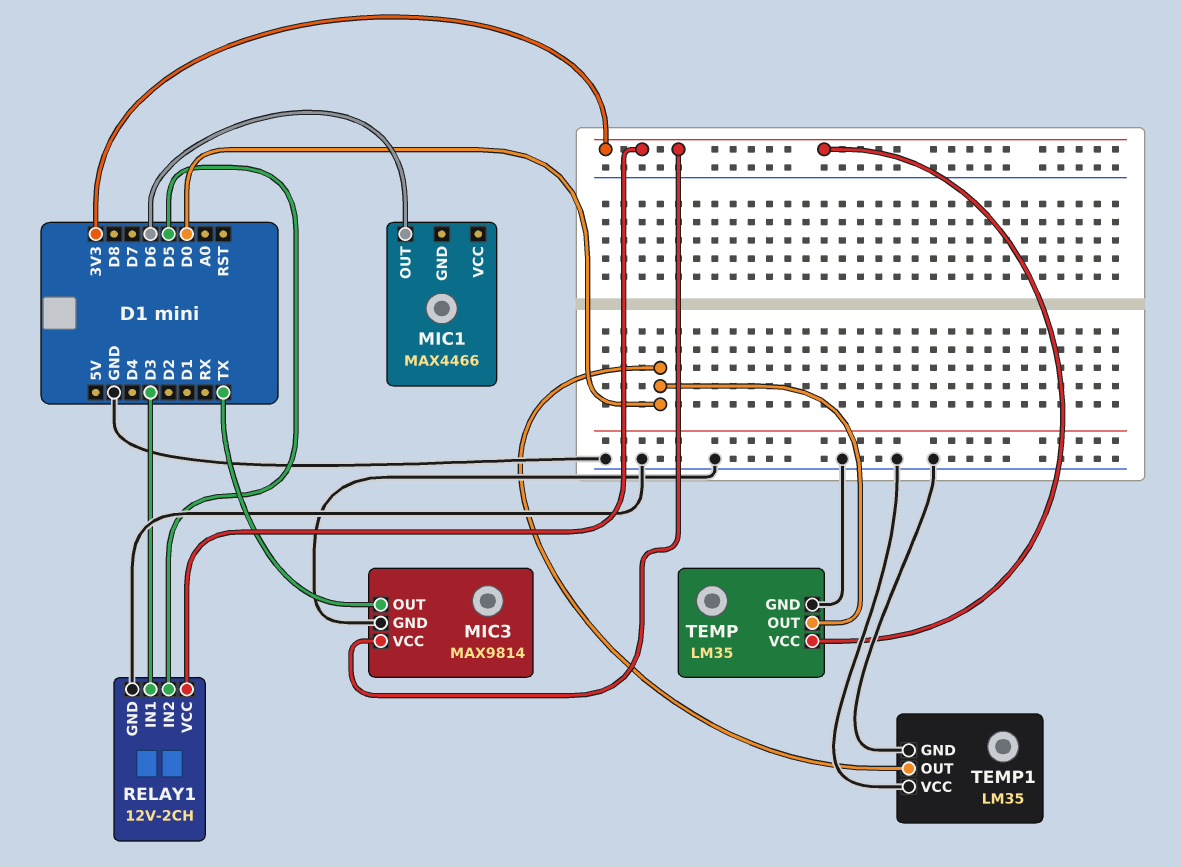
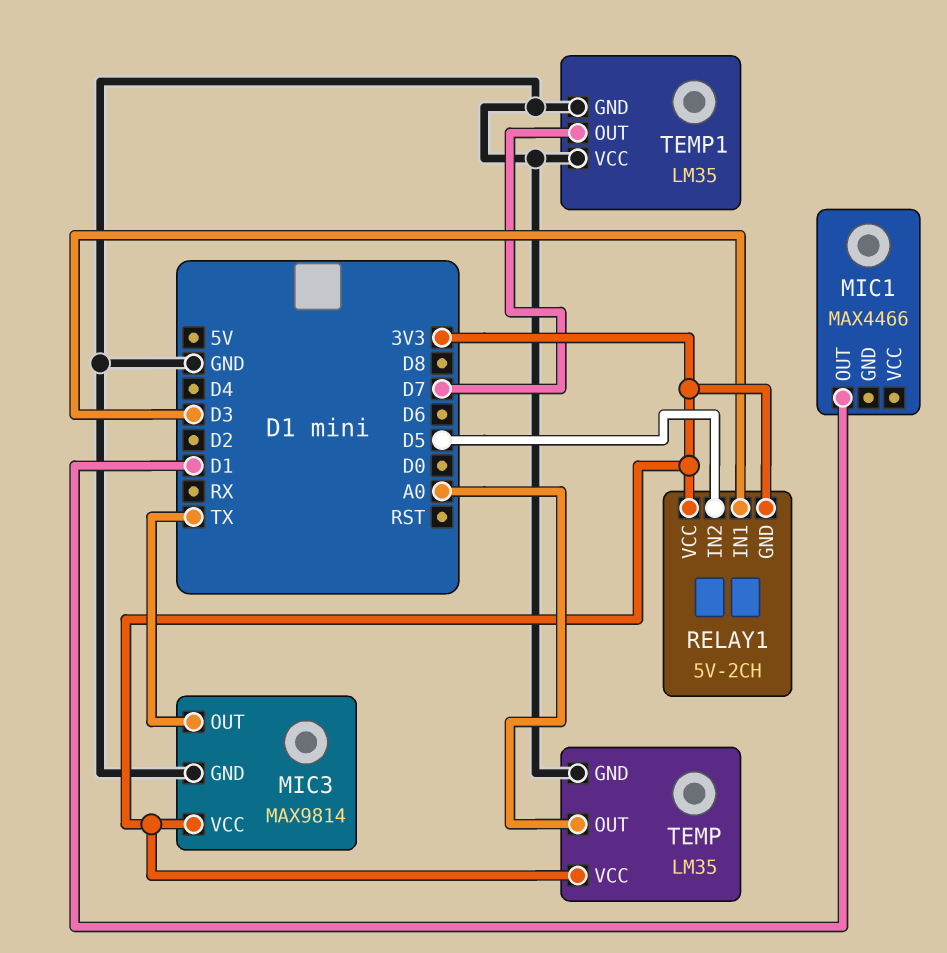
MIC1 pin OUT: D6 -> D1
RELAY1: 12V-2CH -> 5V-2CH
RELAY1 pin GND: GND -> 3V3
TEMP pin OUT: D0 -> A0
TEMP1 pin OUT: D0 -> D7

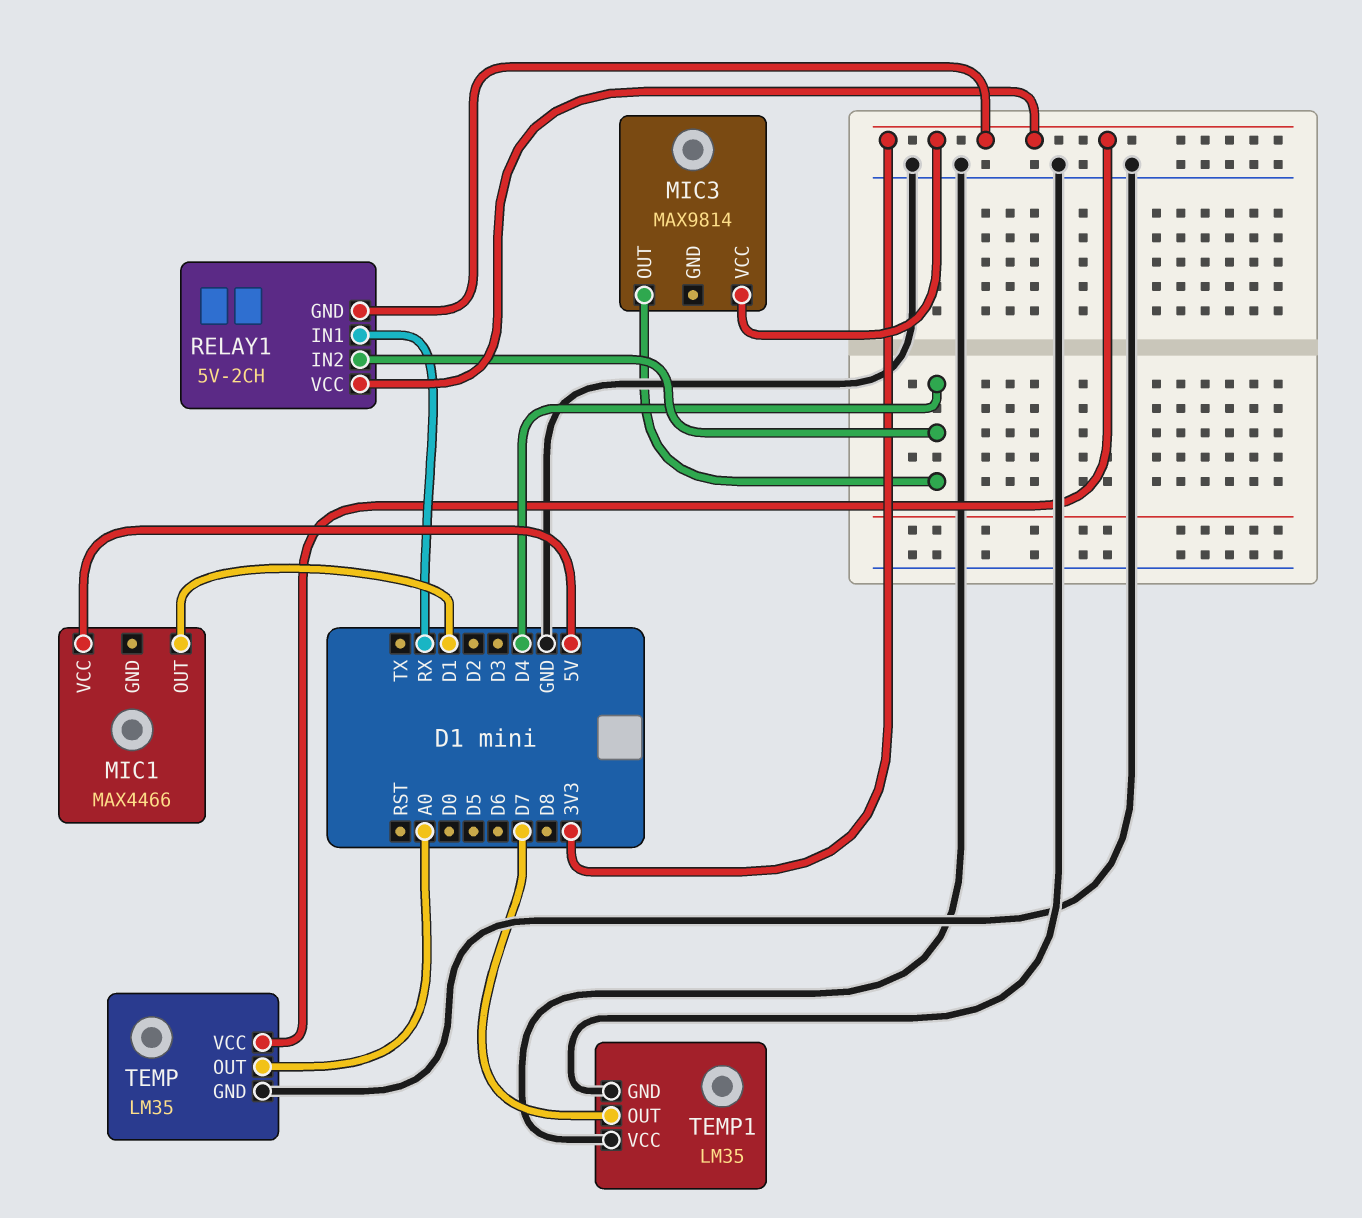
MIC1 pin VCC: none -> 5V
MIC3 pin GND: GND -> none
MIC3 pin OUT: TX -> D4
RELAY1 pin IN1: D3 -> RX
RELAY1 pin IN2: D5 -> D4

